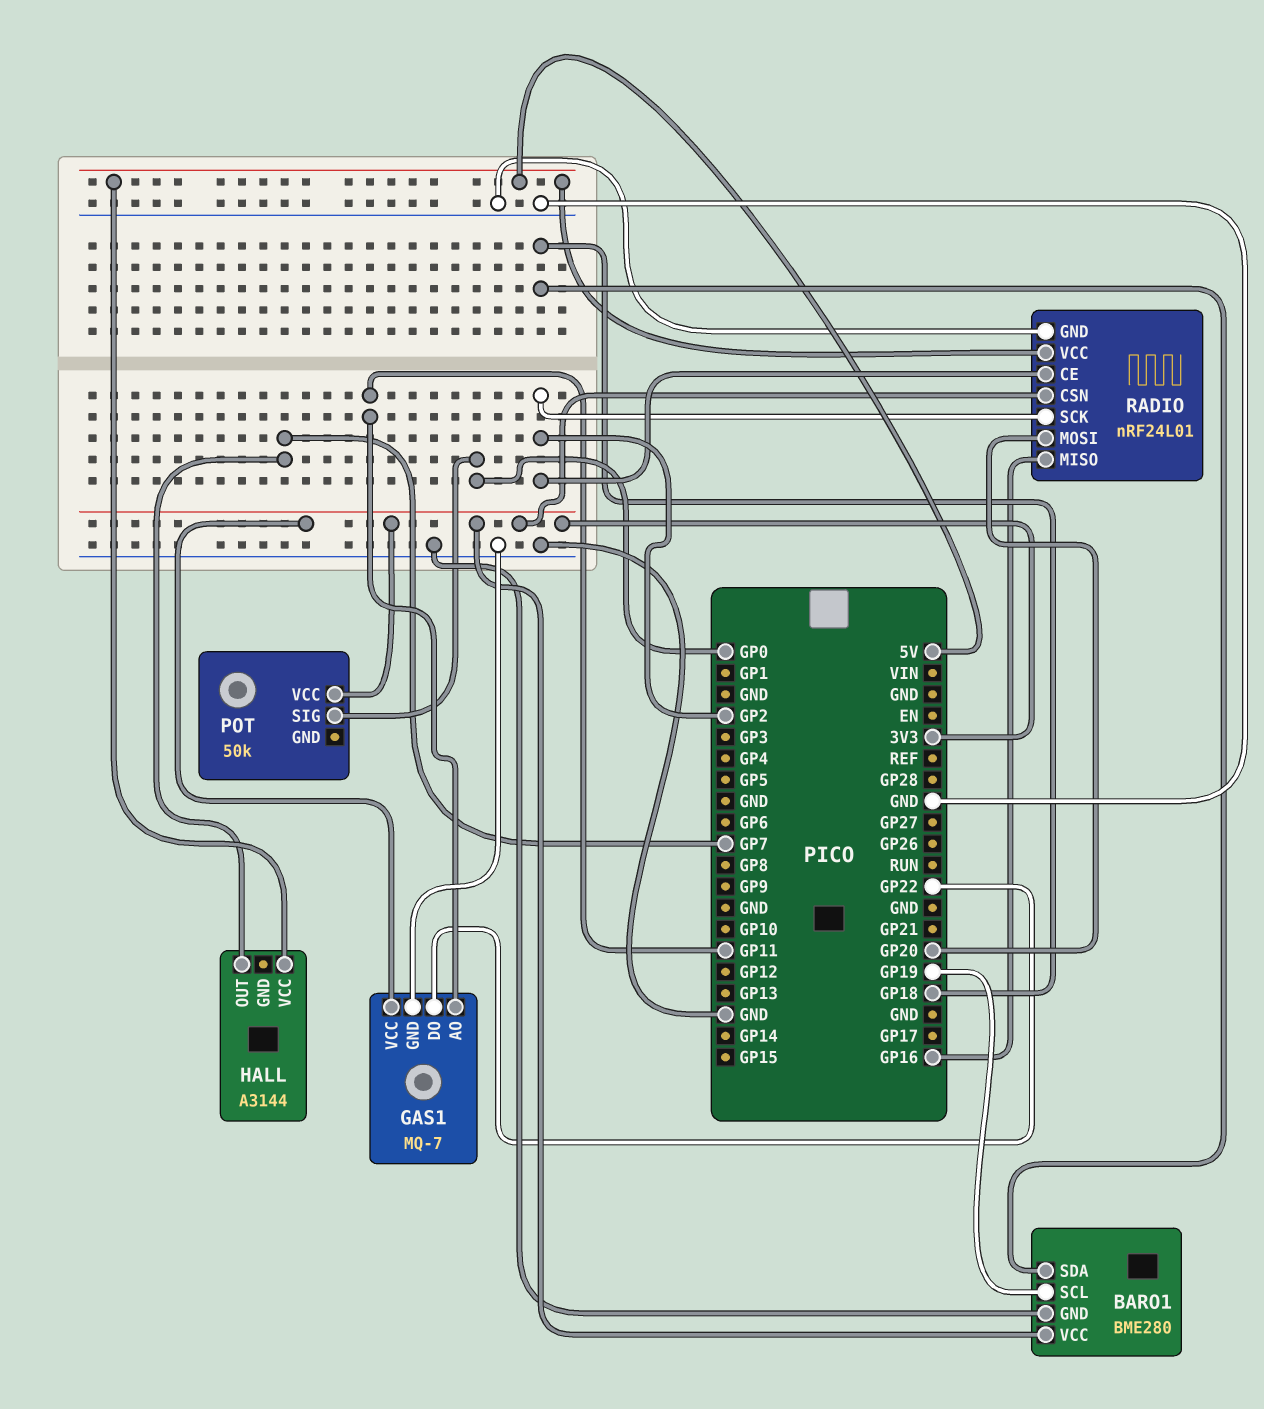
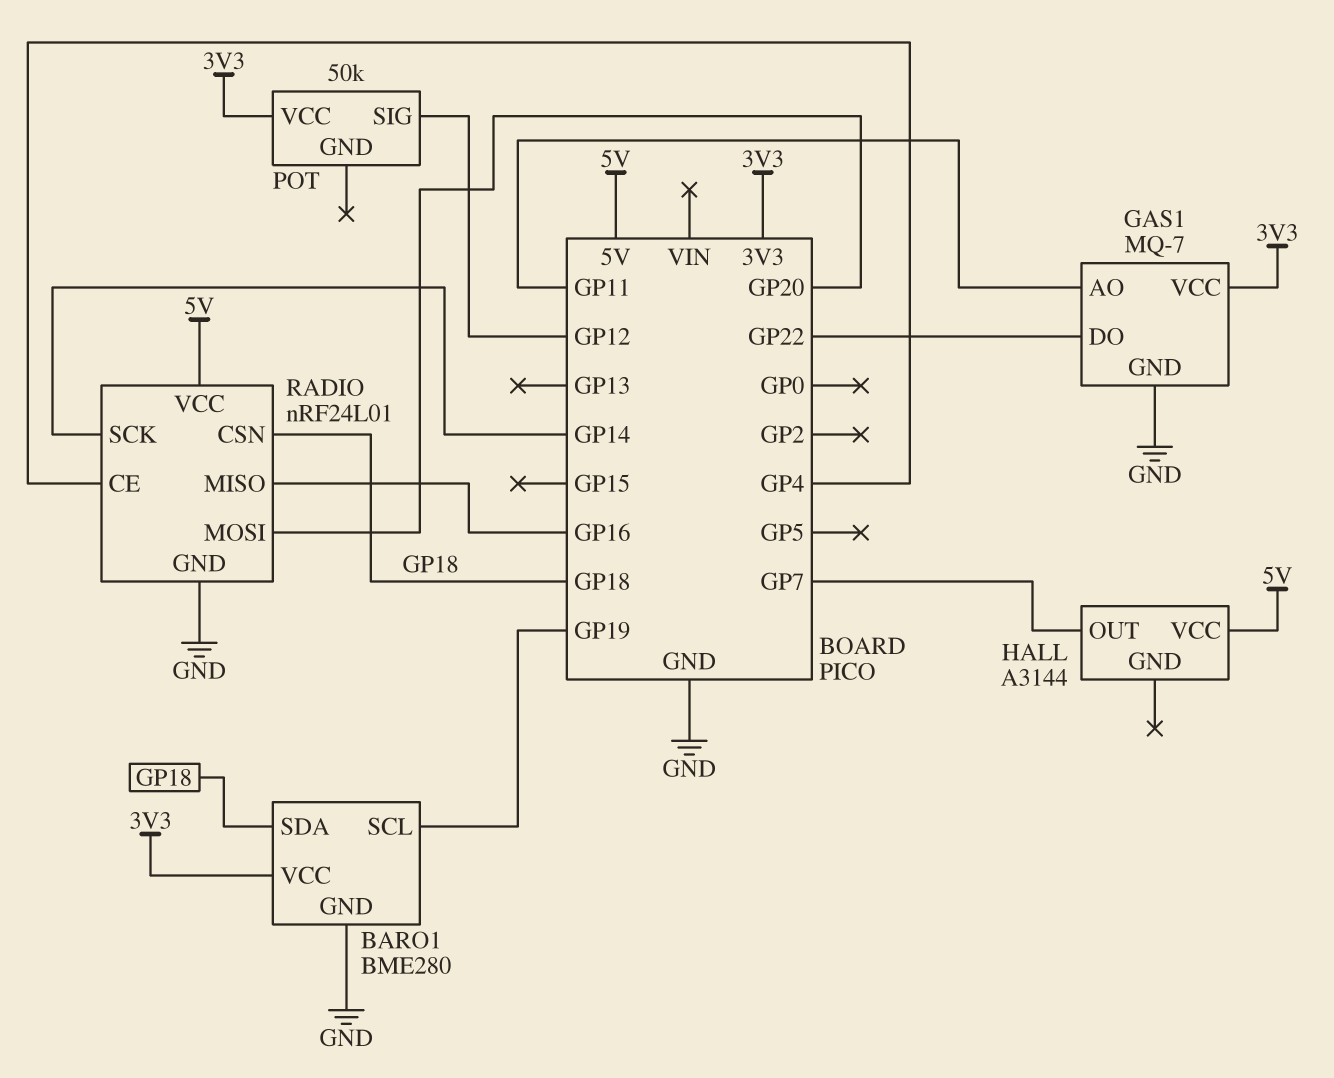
POT pin SIG: GP0 -> GP12
RADIO pin CE: GP2 -> GP4
RADIO pin CSN: 3V3 -> GP18
RADIO pin SCK: GP2 -> GP14

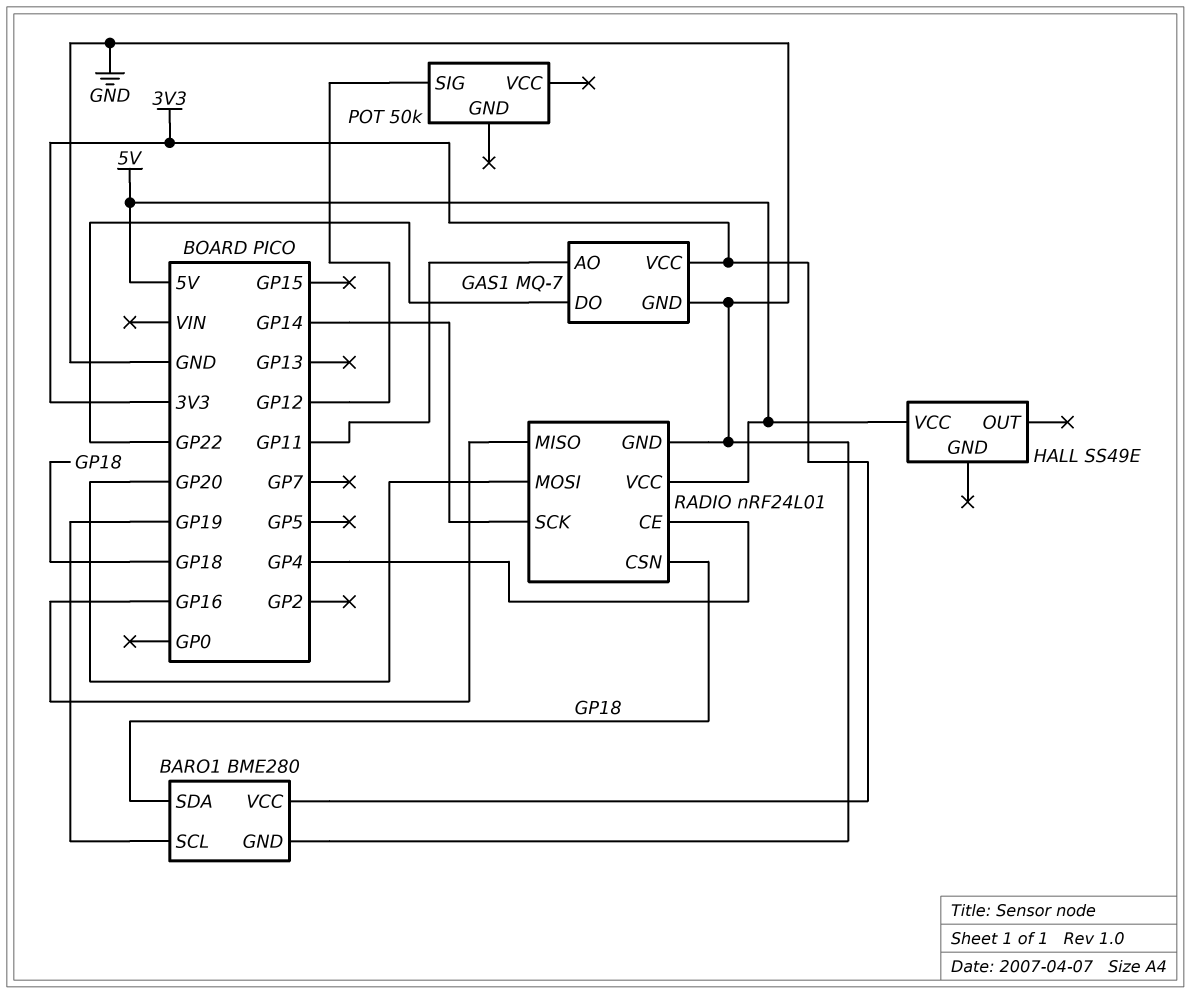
HALL: A3144 -> SS49E
HALL pin OUT: GP7 -> none
POT pin VCC: 3V3 -> none

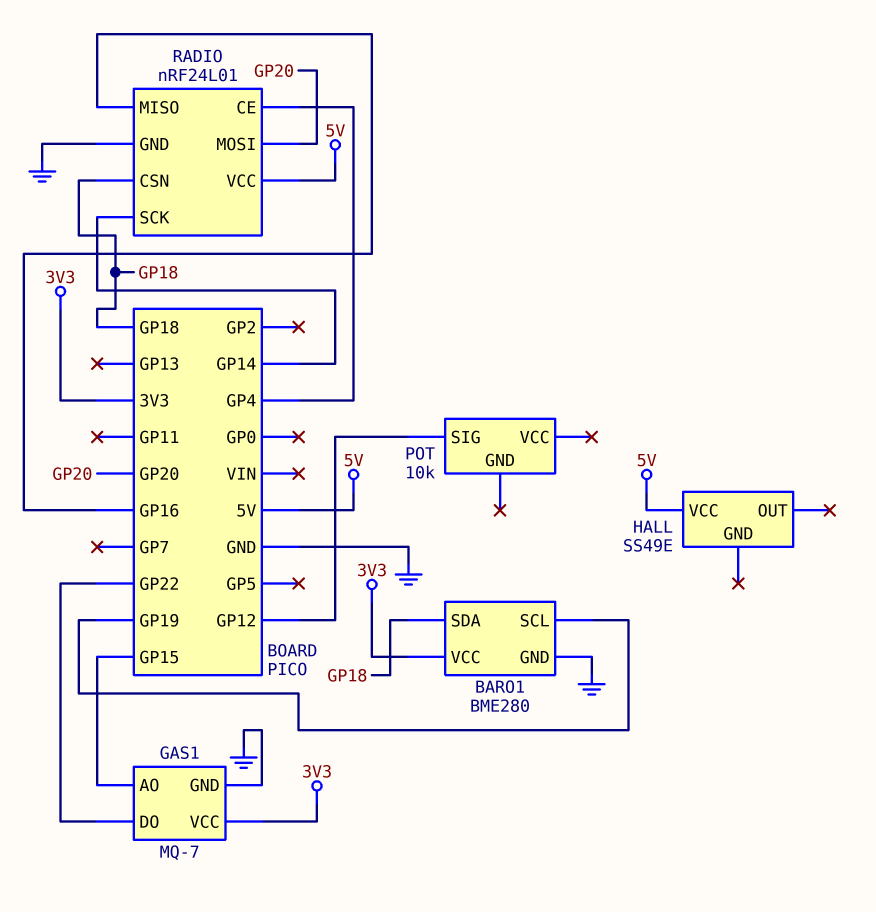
GAS1 pin AO: GP11 -> GP15
POT: 50k -> 10k

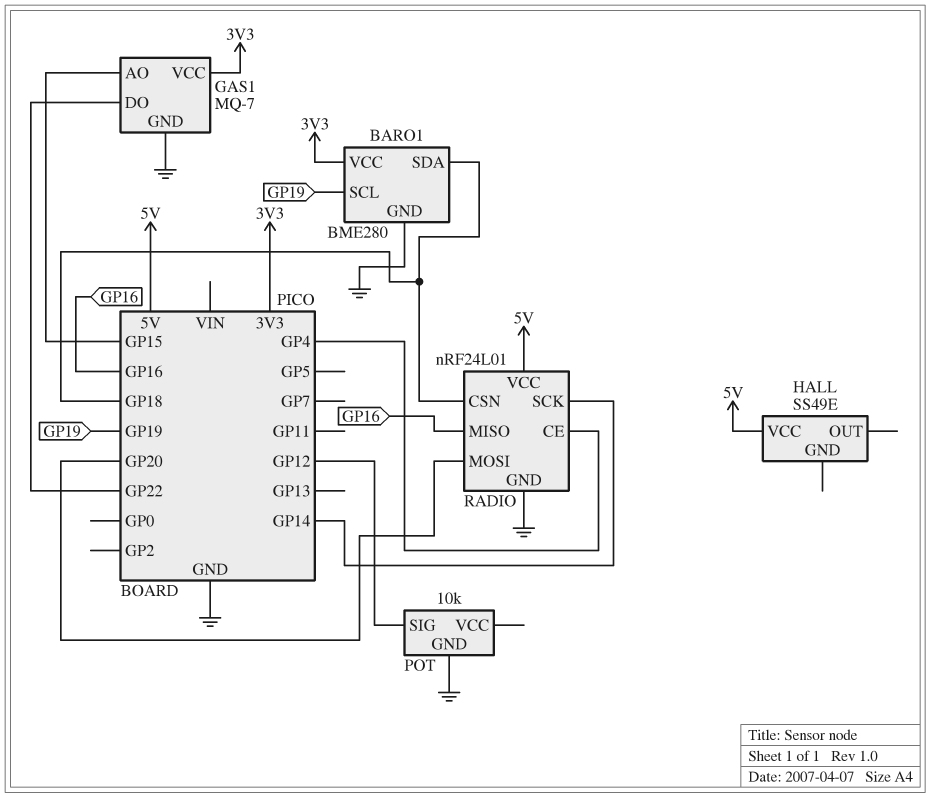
POT pin GND: none -> GND

